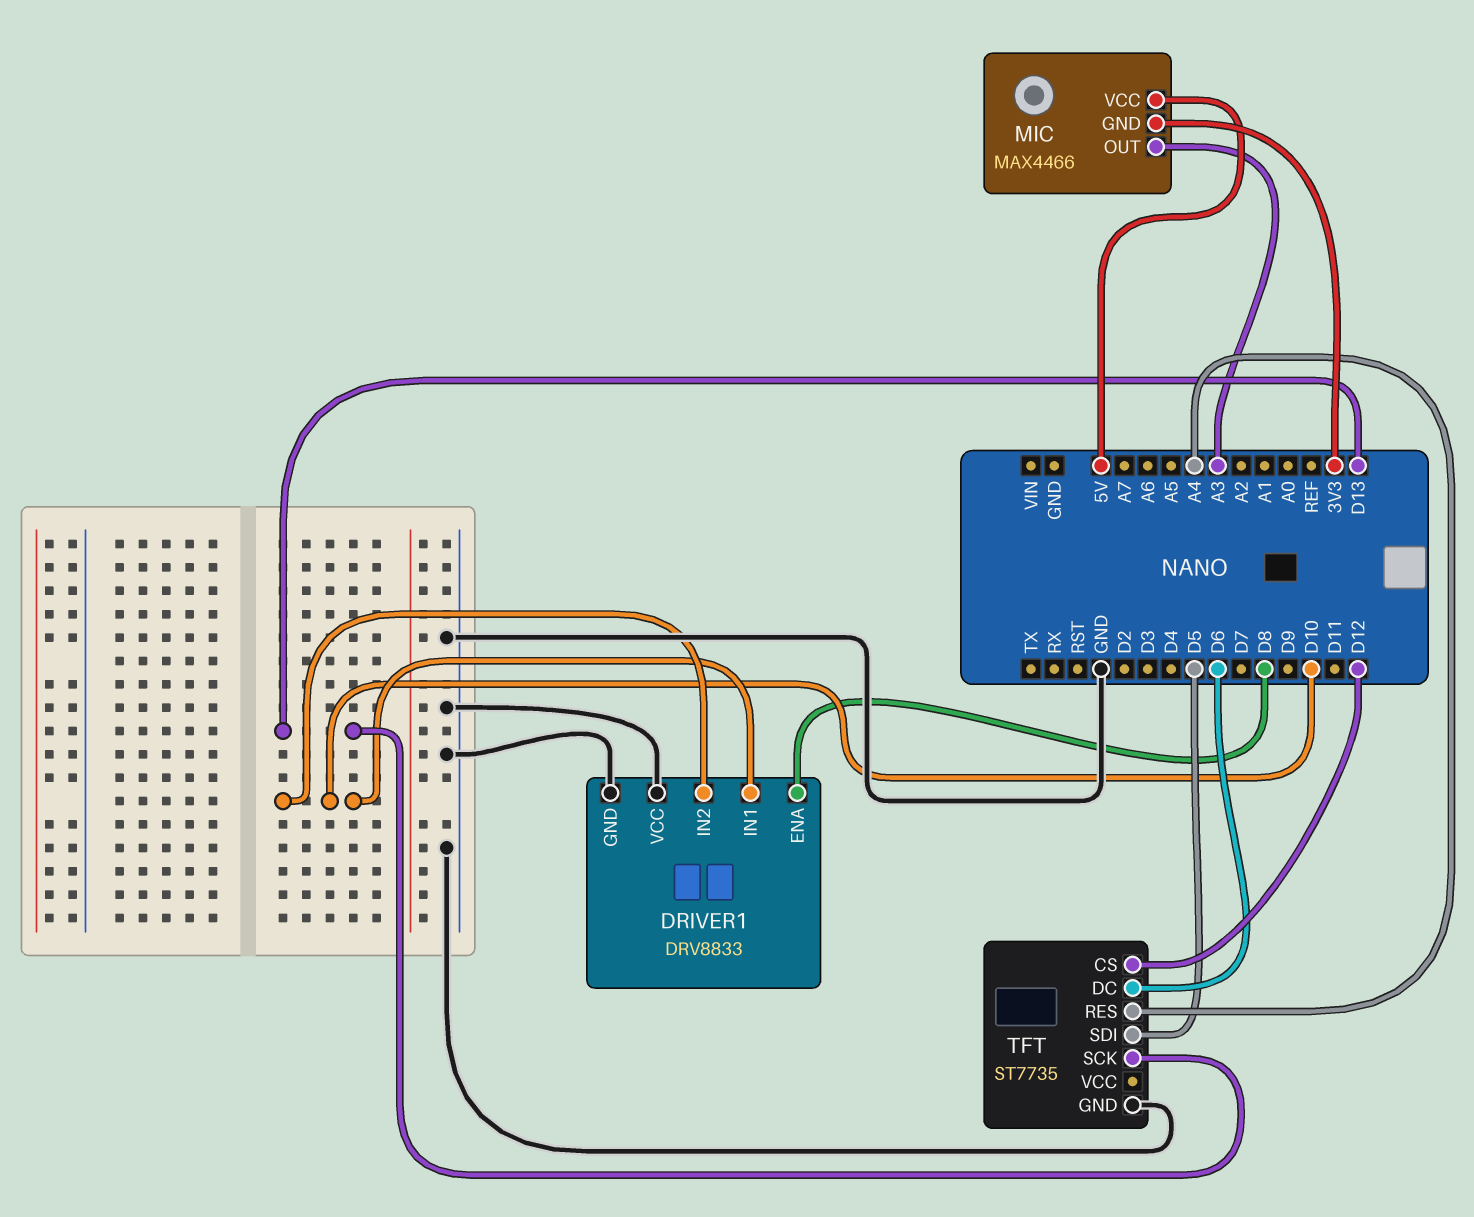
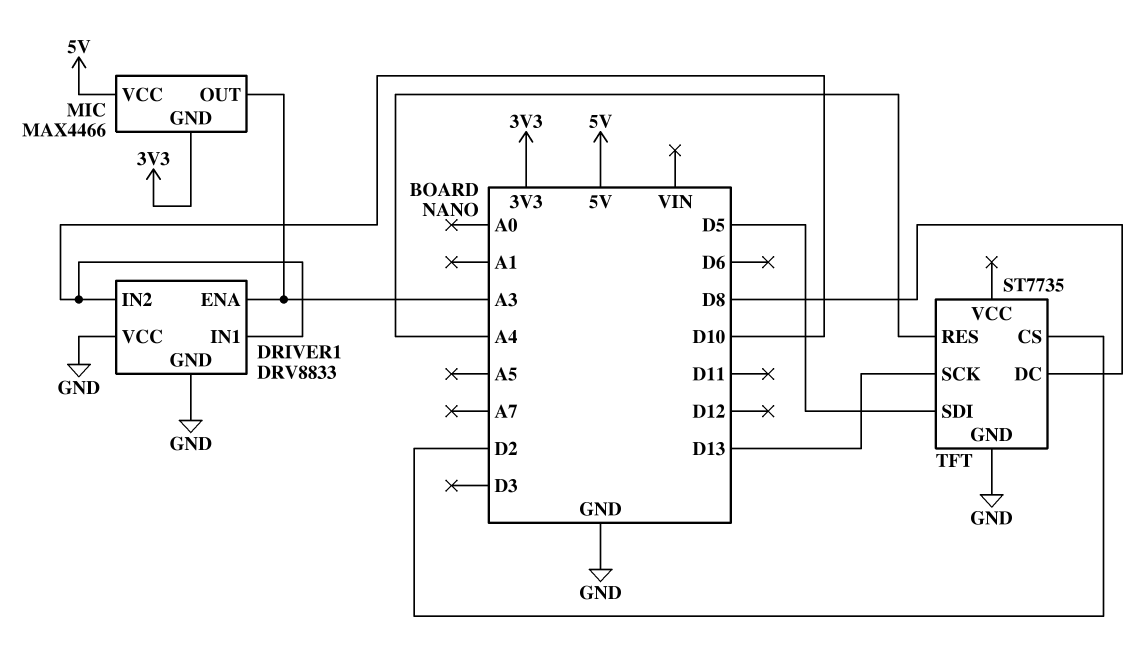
DRIVER1 pin ENA: D8 -> A3
TFT pin CS: D12 -> D2
TFT pin DC: D6 -> D8

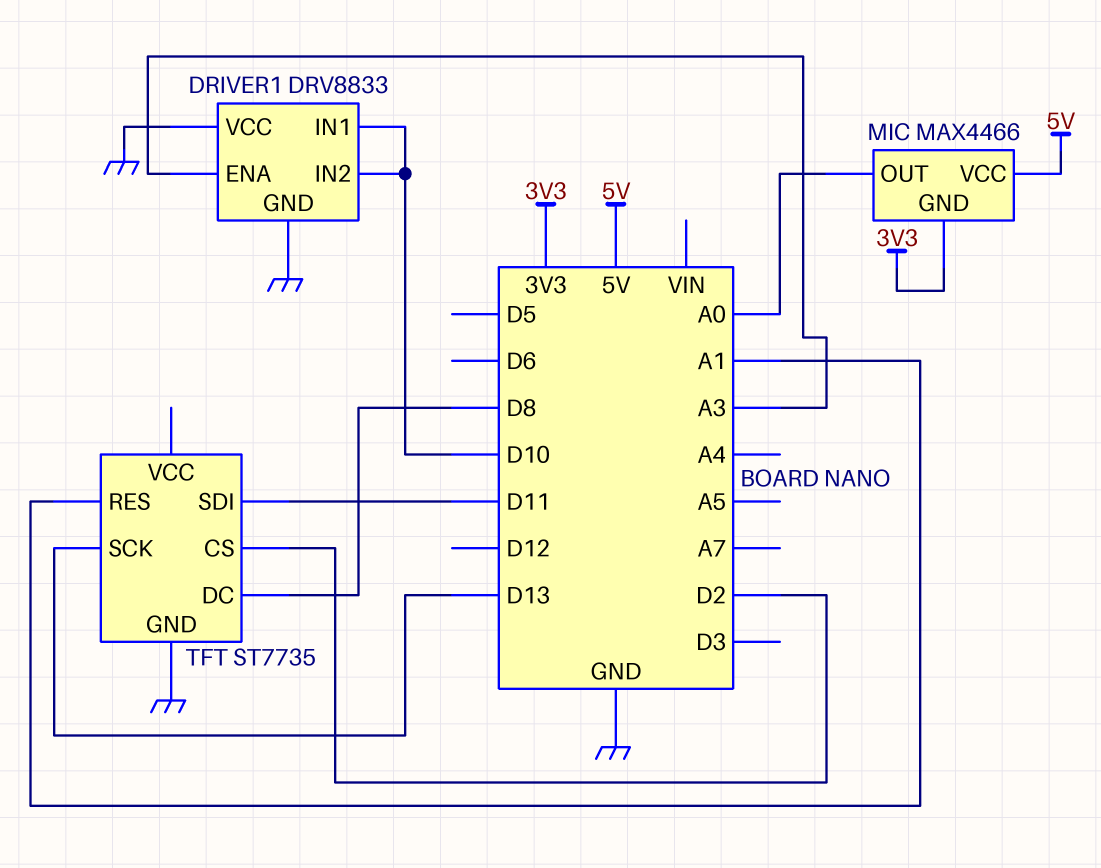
MIC pin OUT: A3 -> A0
TFT pin RES: A4 -> A1
TFT pin SDI: D5 -> D11

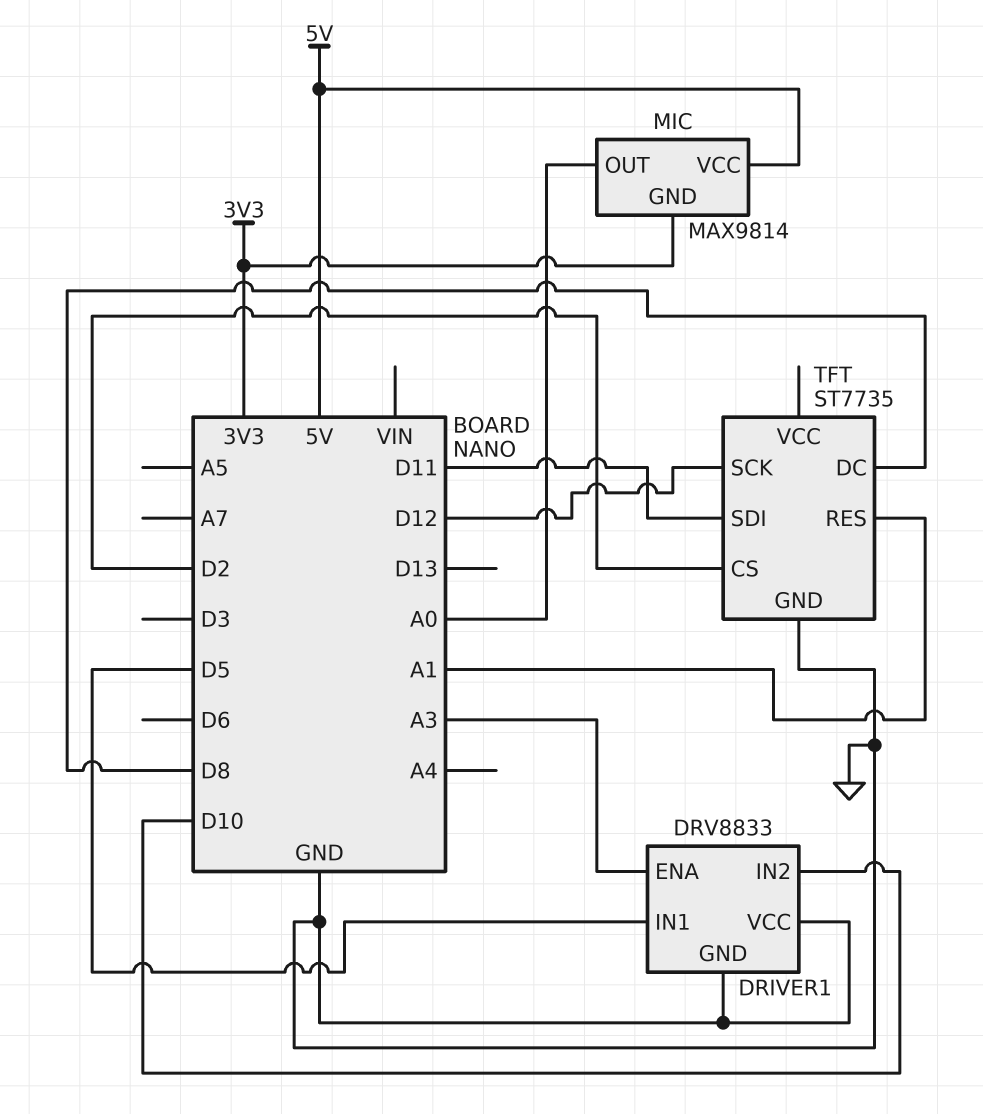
DRIVER1 pin IN1: D10 -> D5
MIC: MAX4466 -> MAX9814
TFT pin SCK: D13 -> D12

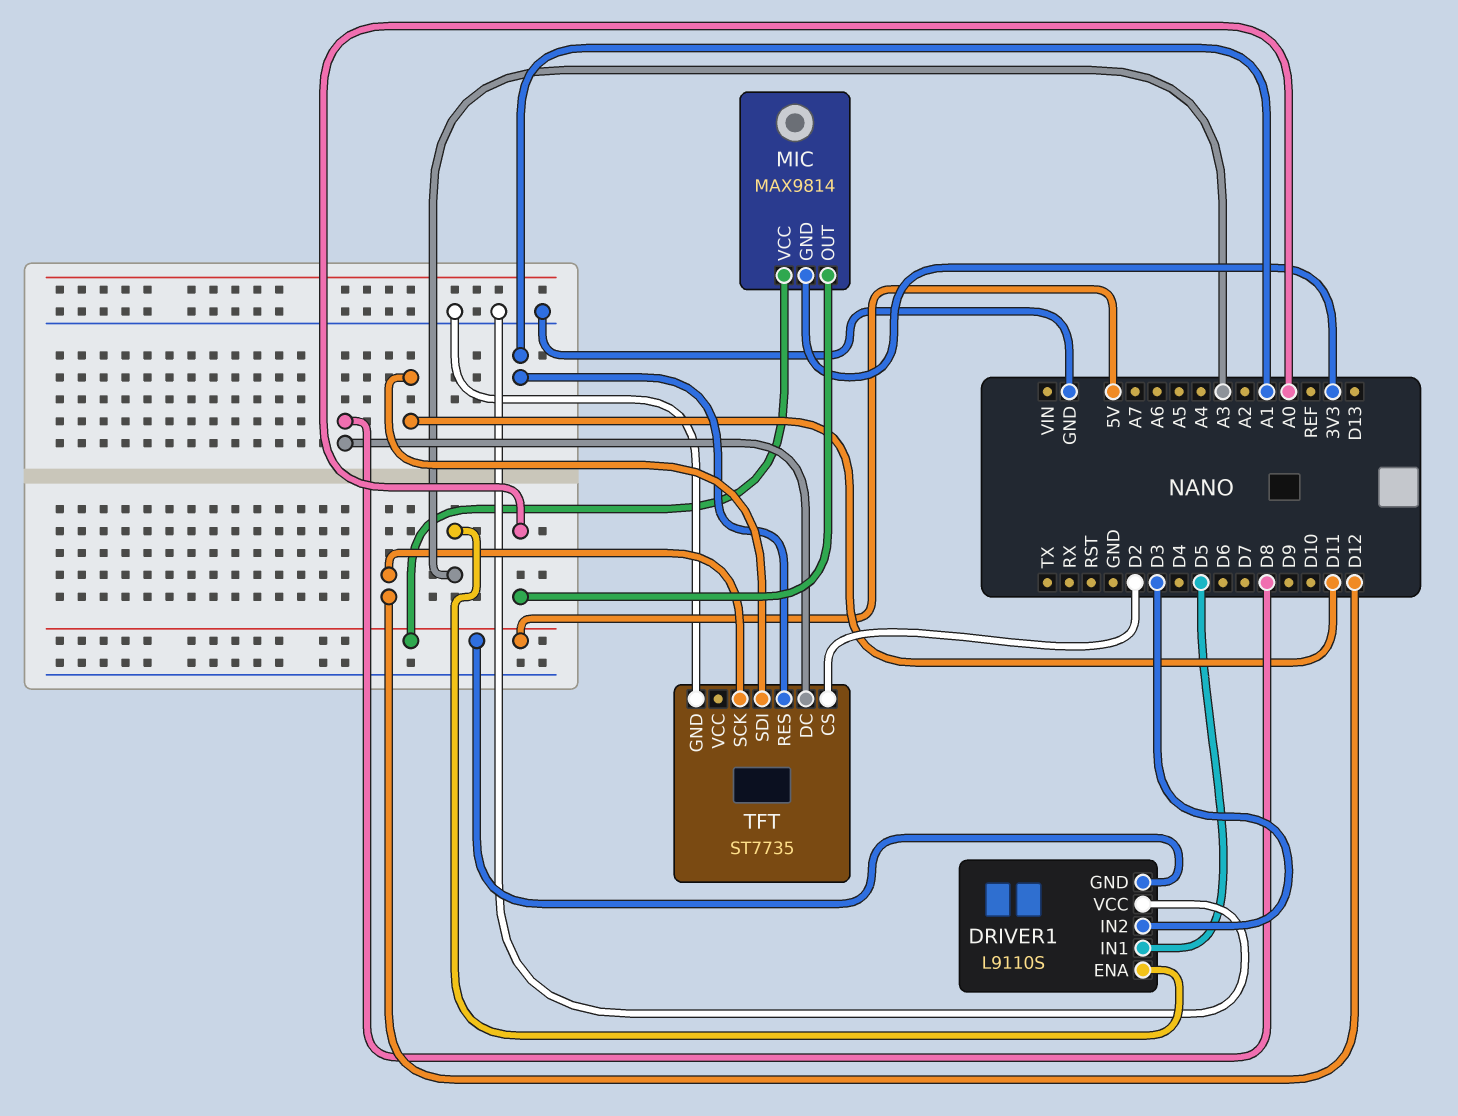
DRIVER1: DRV8833 -> L9110S
DRIVER1 pin GND: GND -> 5V
DRIVER1 pin IN2: D10 -> D3

